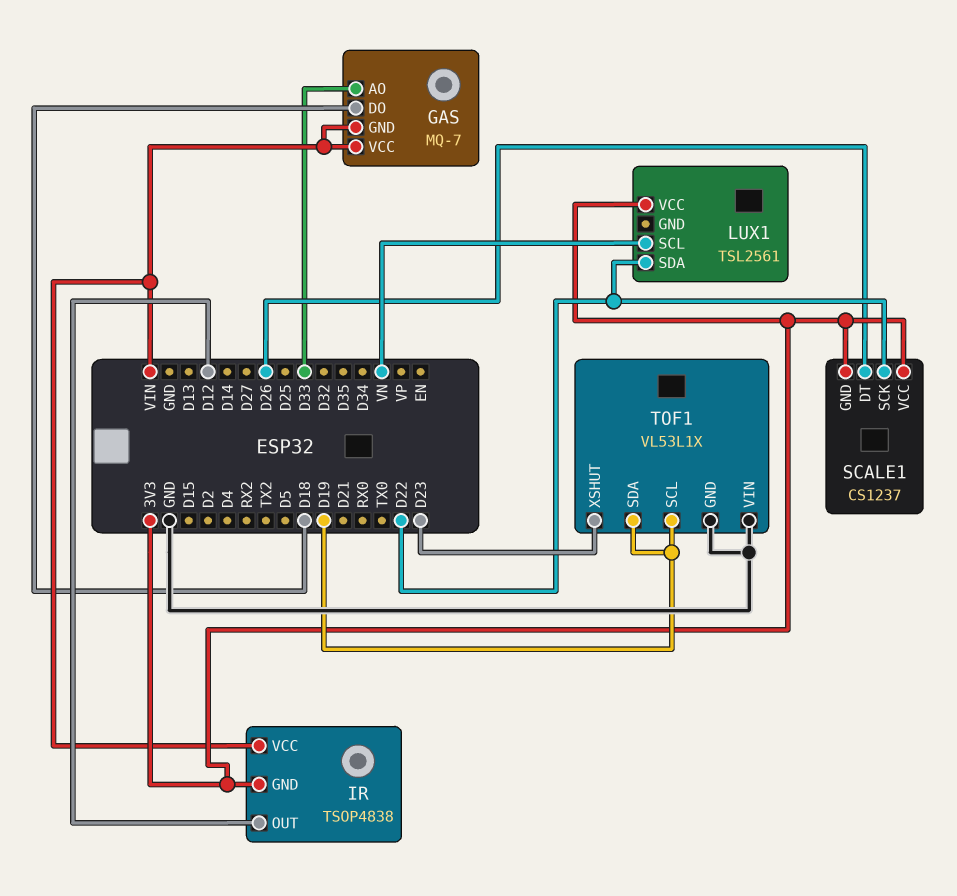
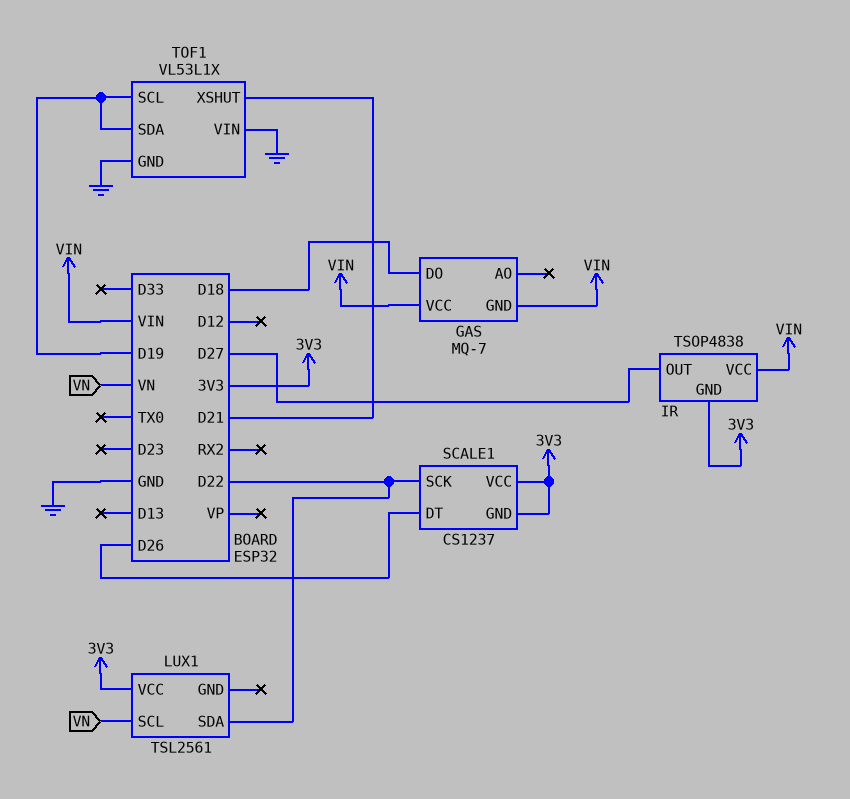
GAS pin AO: D33 -> none
IR pin OUT: D12 -> D27
TOF1 pin XSHUT: D23 -> D21

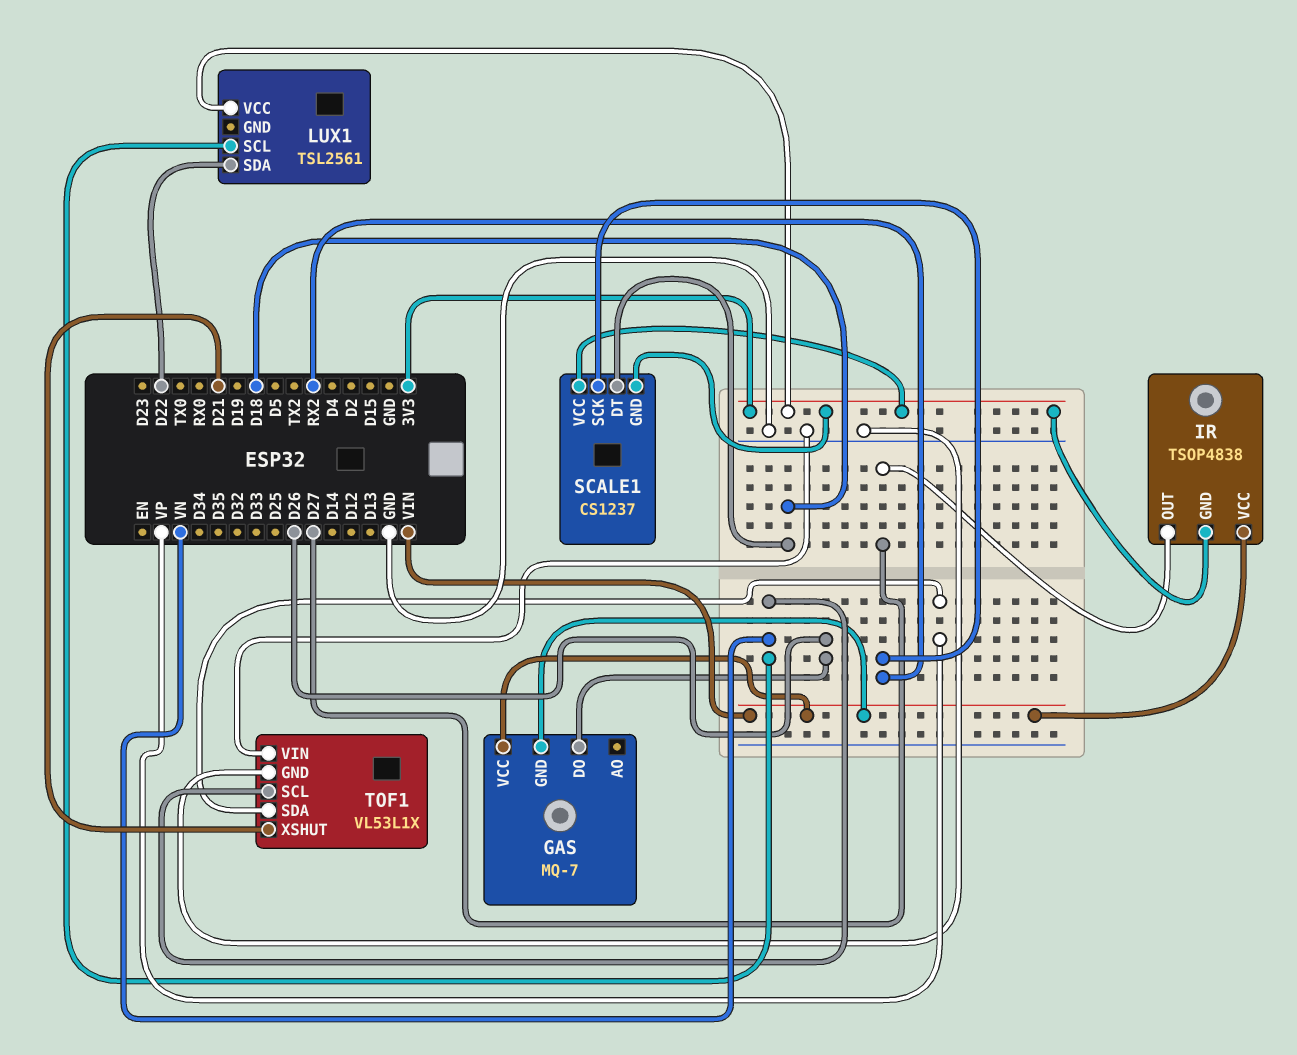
GAS pin DO: D18 -> D26
SCALE1 pin DT: D26 -> D18
SCALE1 pin SCK: D22 -> RX2
TOF1 pin SCL: D19 -> VN
TOF1 pin SDA: D19 -> VP

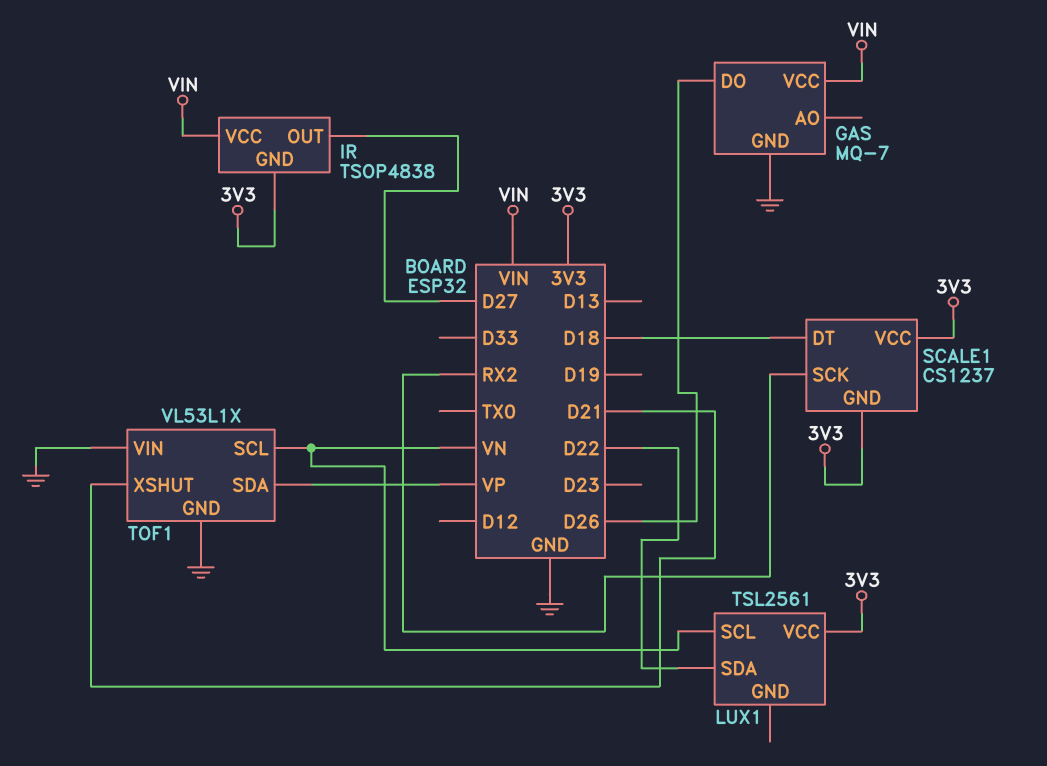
GAS pin GND: VIN -> GND

